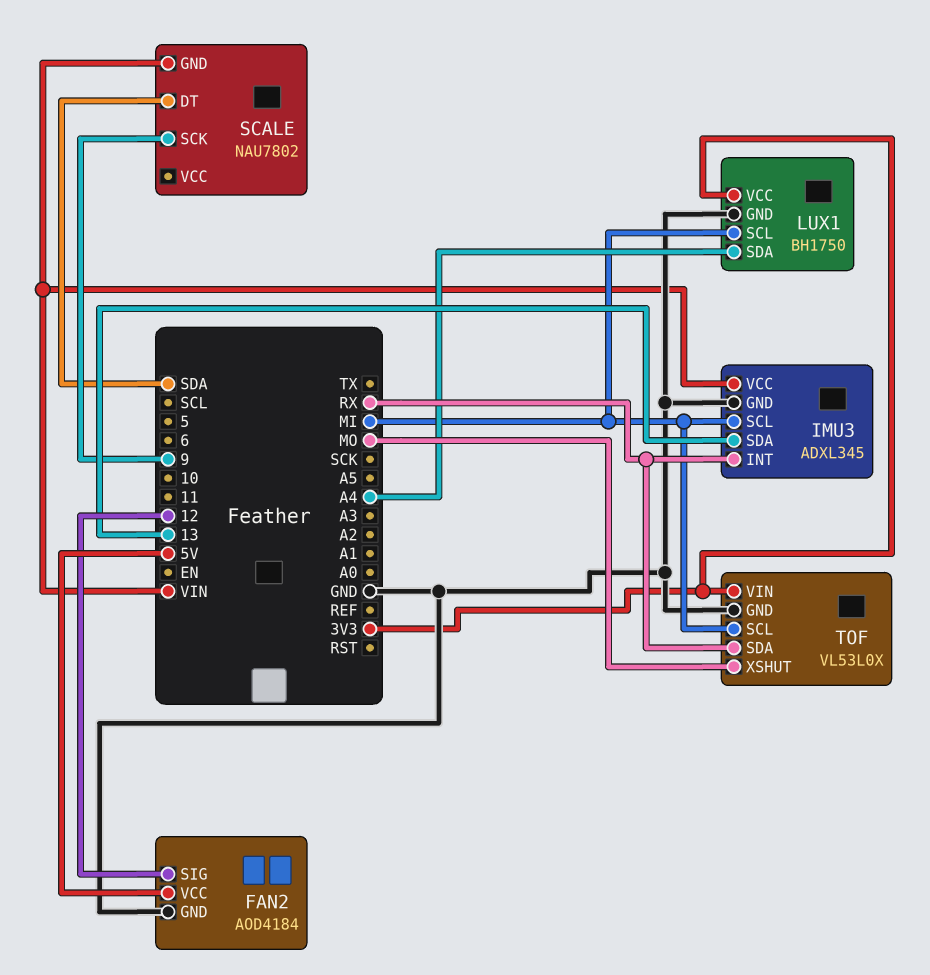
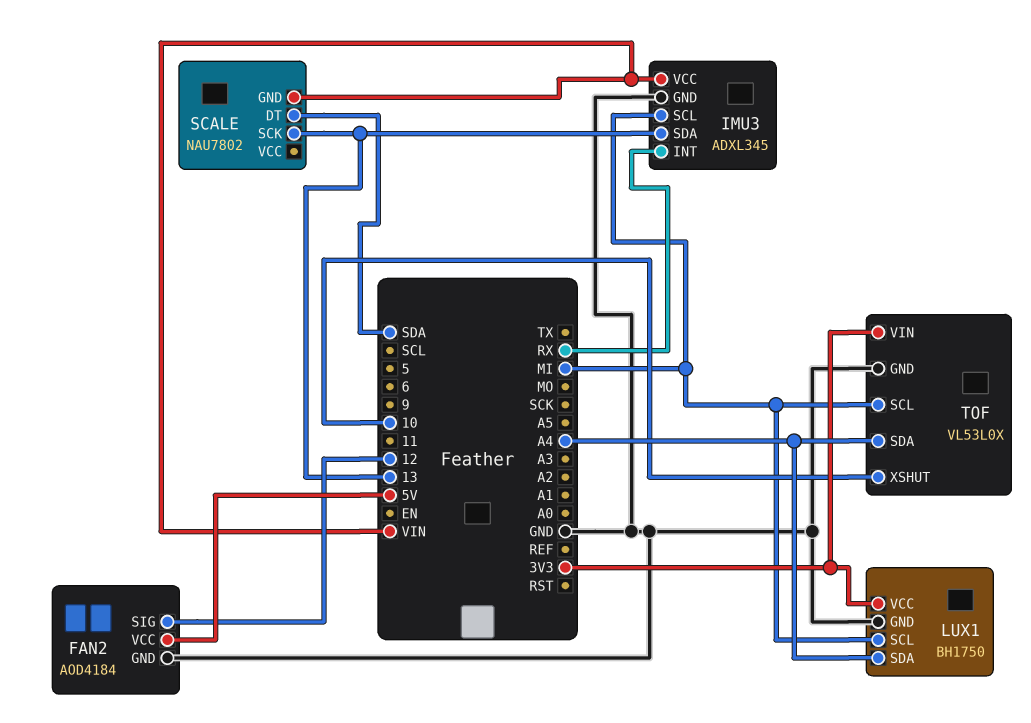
SCALE pin SCK: 9 -> 13
TOF pin SDA: RX -> A4
TOF pin XSHUT: MO -> 10

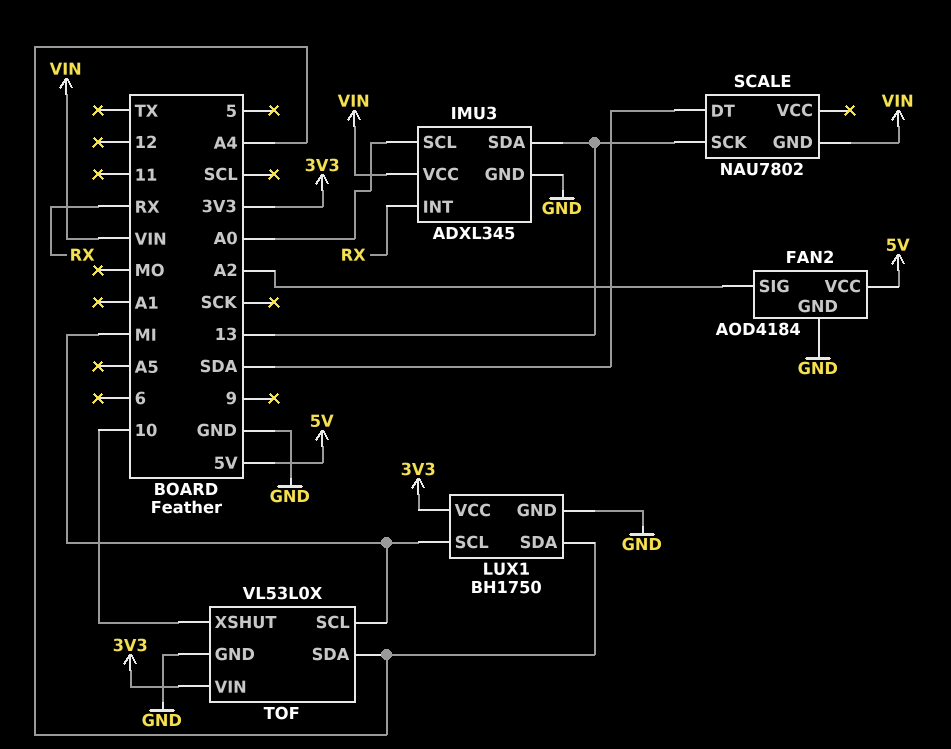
FAN2 pin SIG: 12 -> A2
IMU3 pin SCL: MI -> A0

